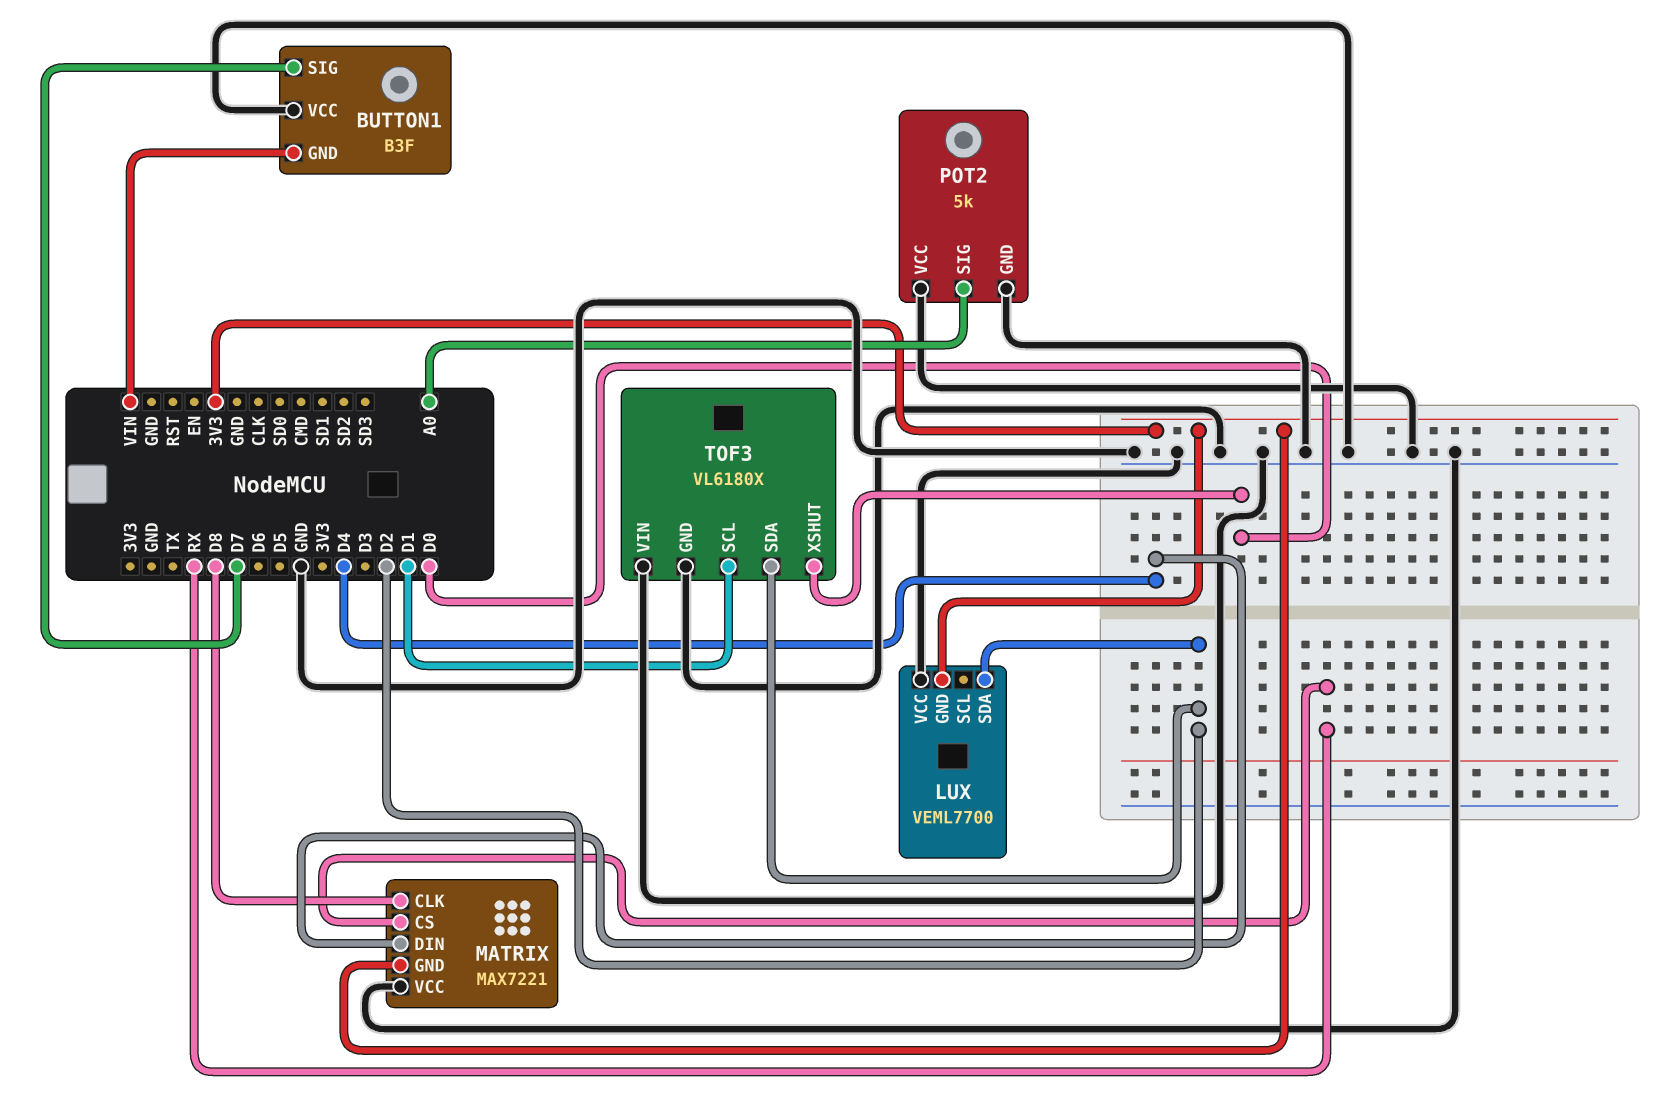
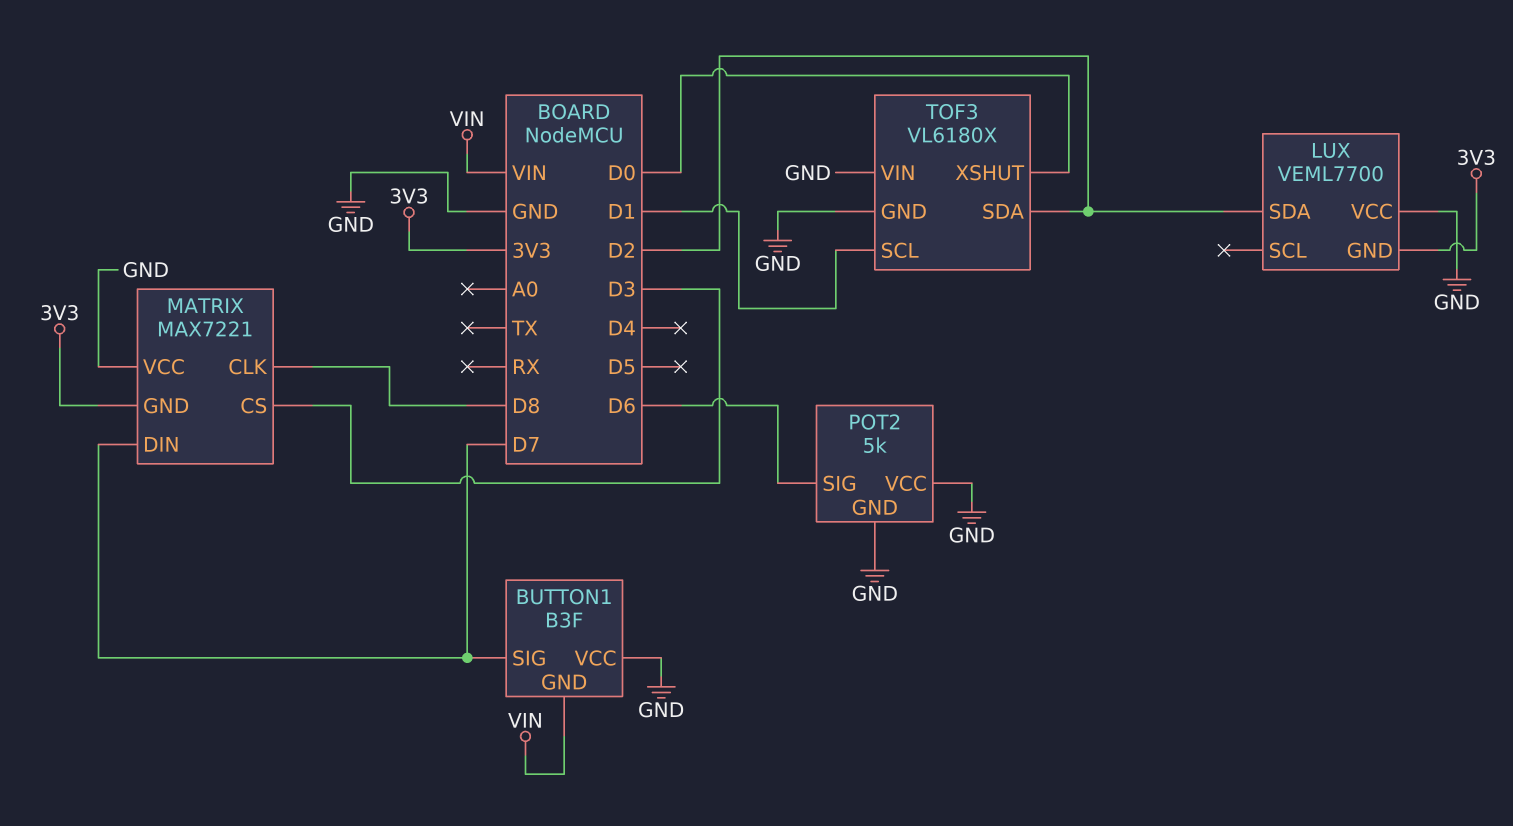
MATRIX pin CS: RX -> D3
MATRIX pin DIN: D4 -> D7
POT2 pin SIG: A0 -> D6

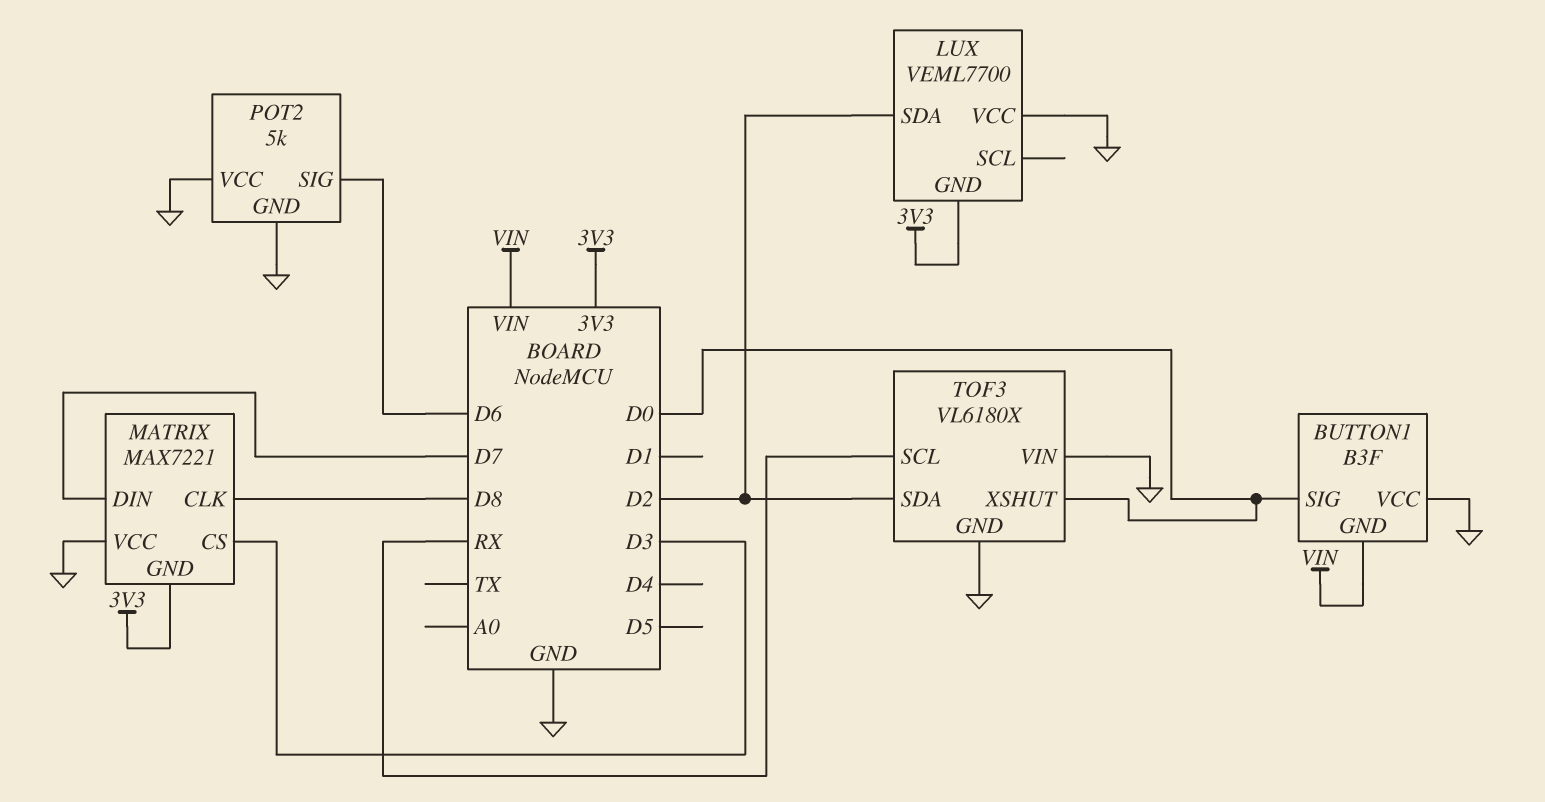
BUTTON1 pin SIG: D7 -> D0
TOF3 pin SCL: D1 -> RX

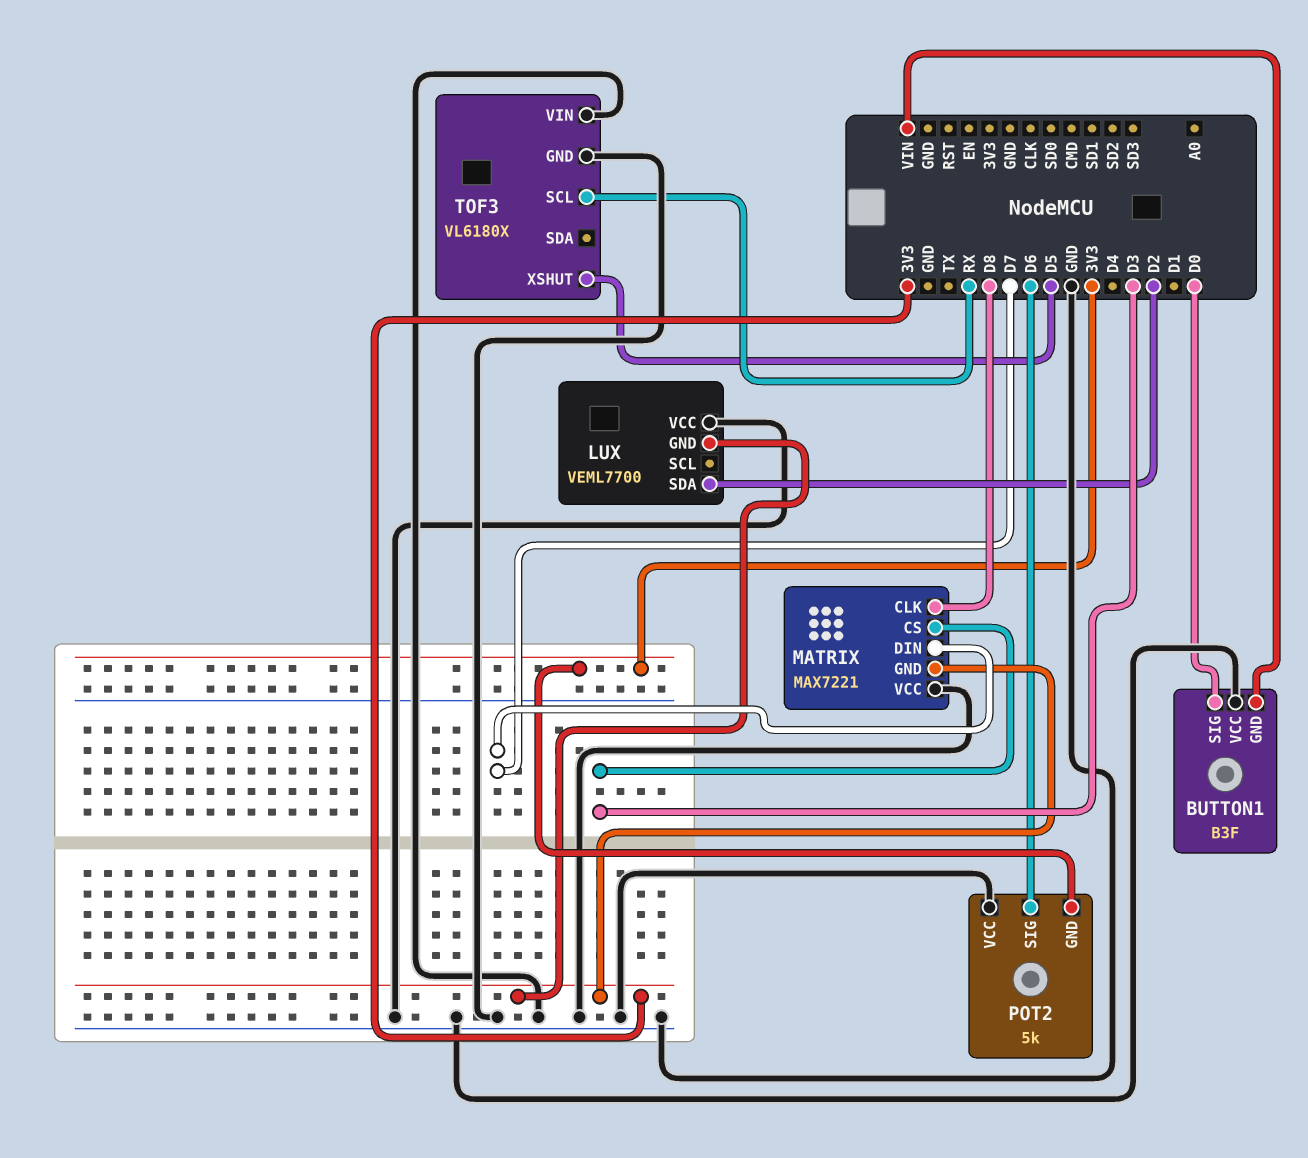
POT2 pin GND: GND -> 3V3
TOF3 pin SDA: D2 -> none
TOF3 pin XSHUT: D0 -> D5

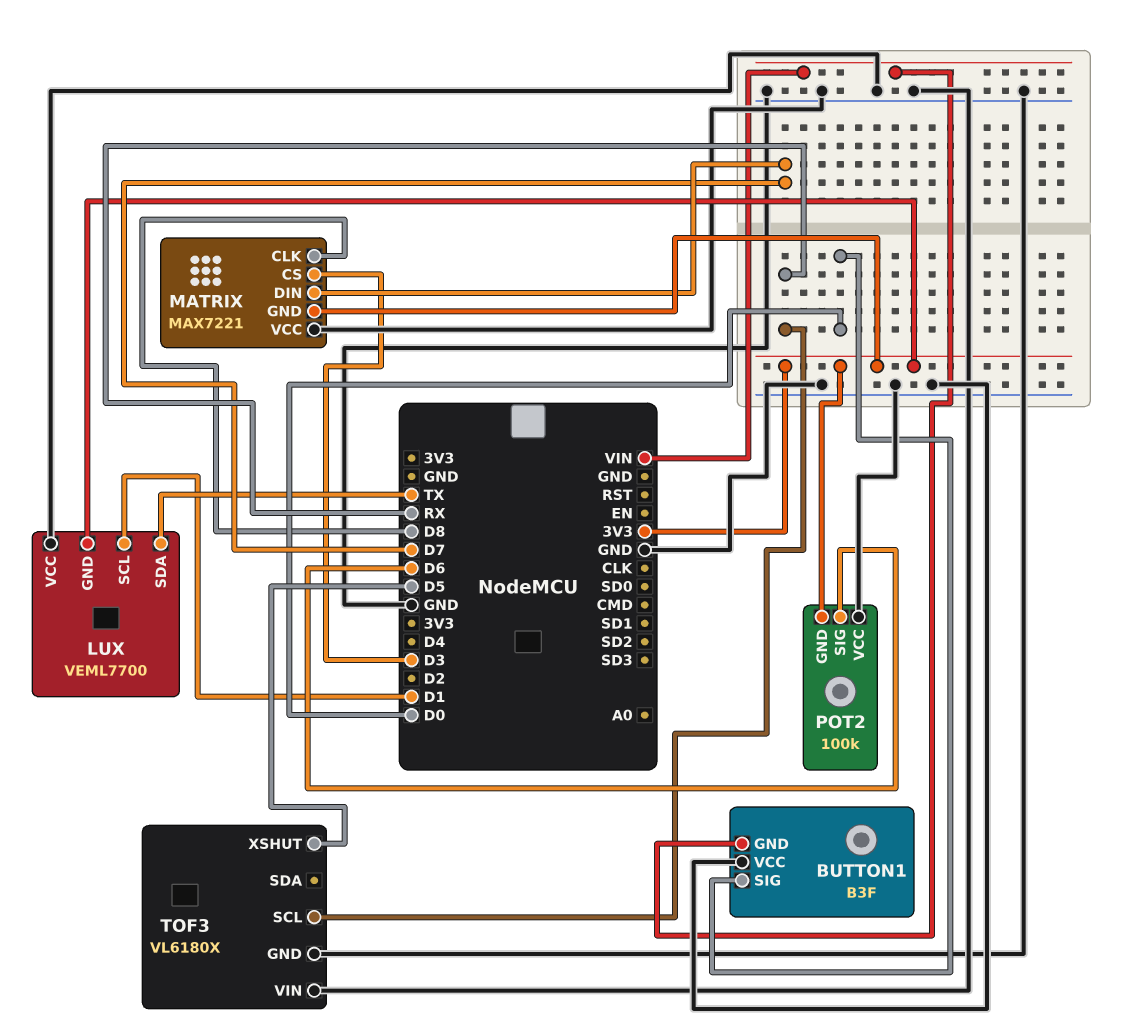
LUX pin SCL: none -> D1
LUX pin SDA: D2 -> TX
POT2: 5k -> 100k

